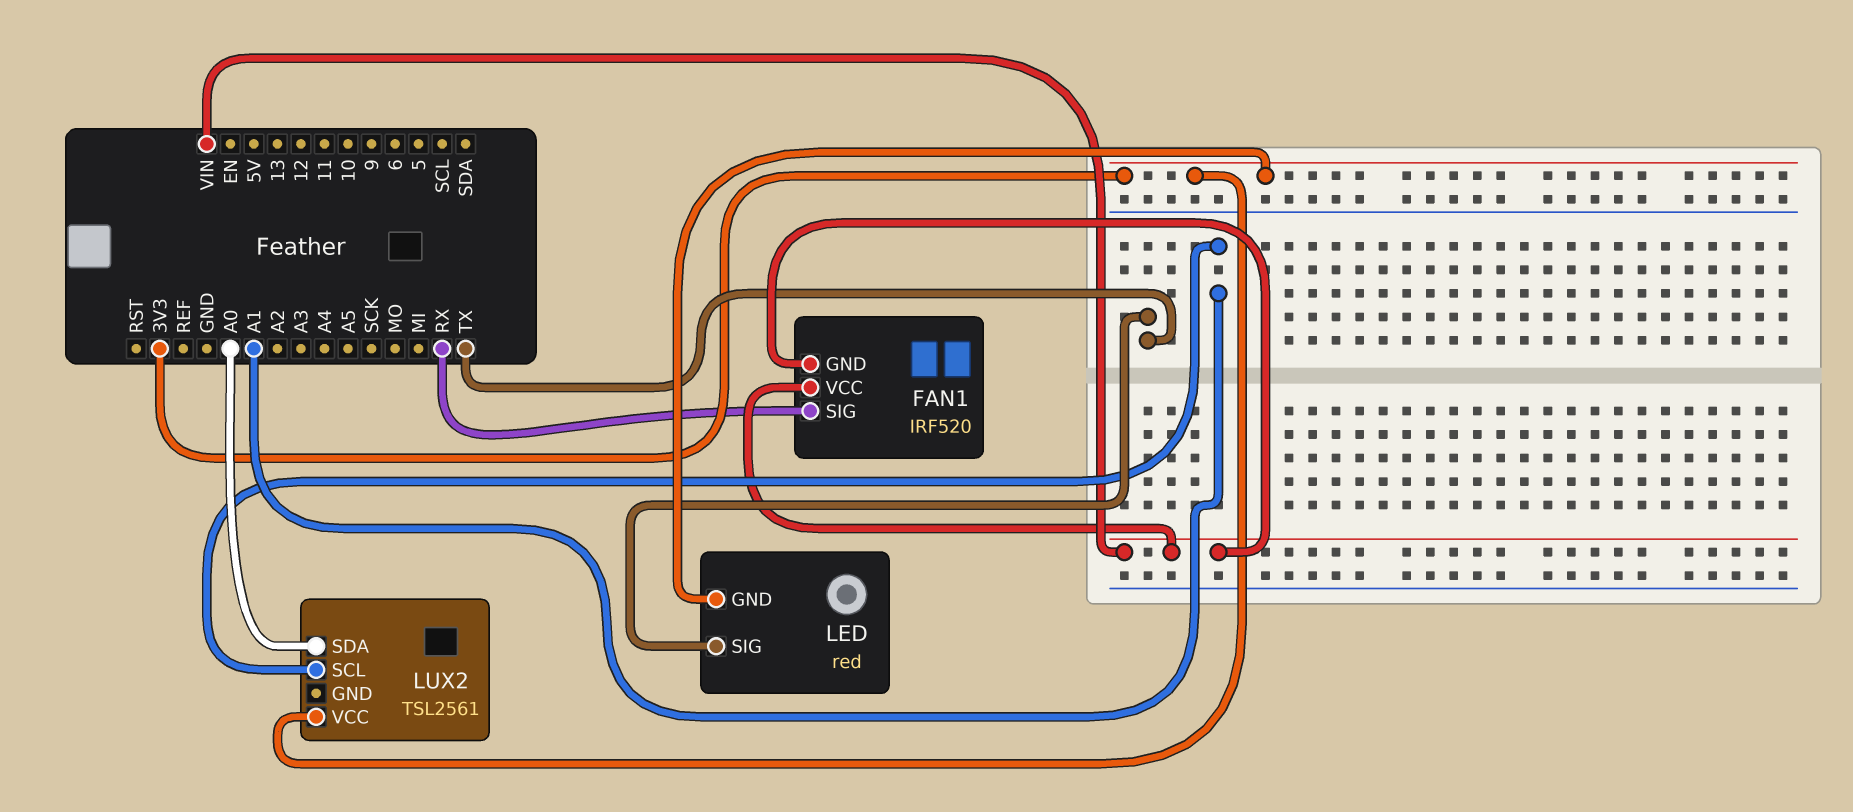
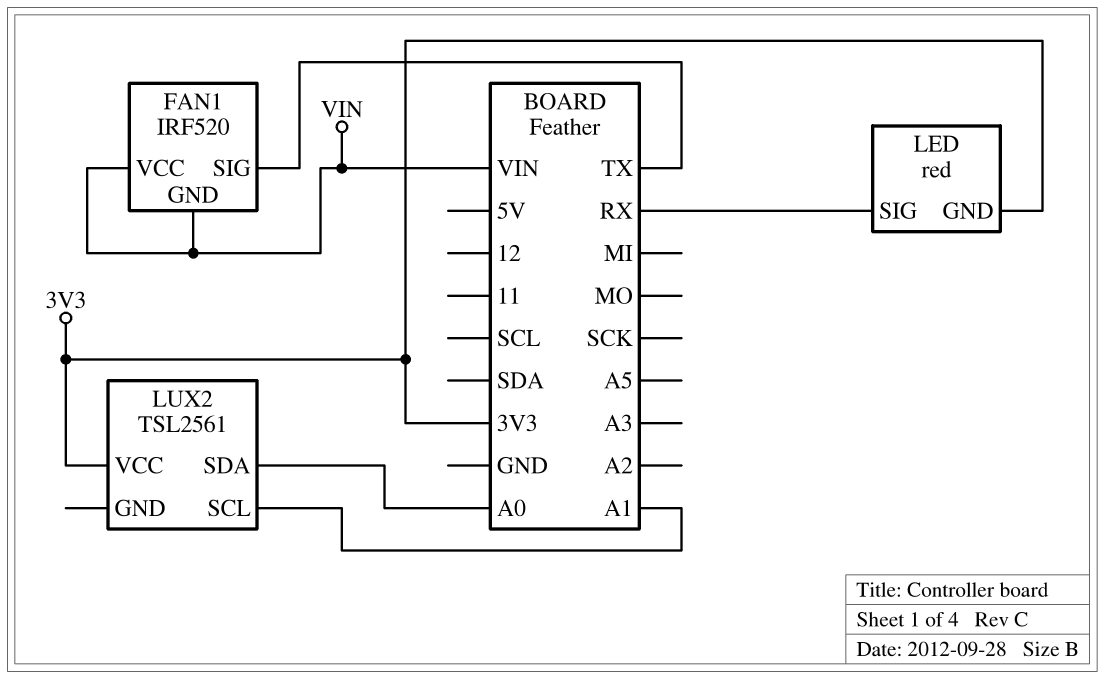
FAN1 pin SIG: RX -> TX
LED pin SIG: TX -> RX

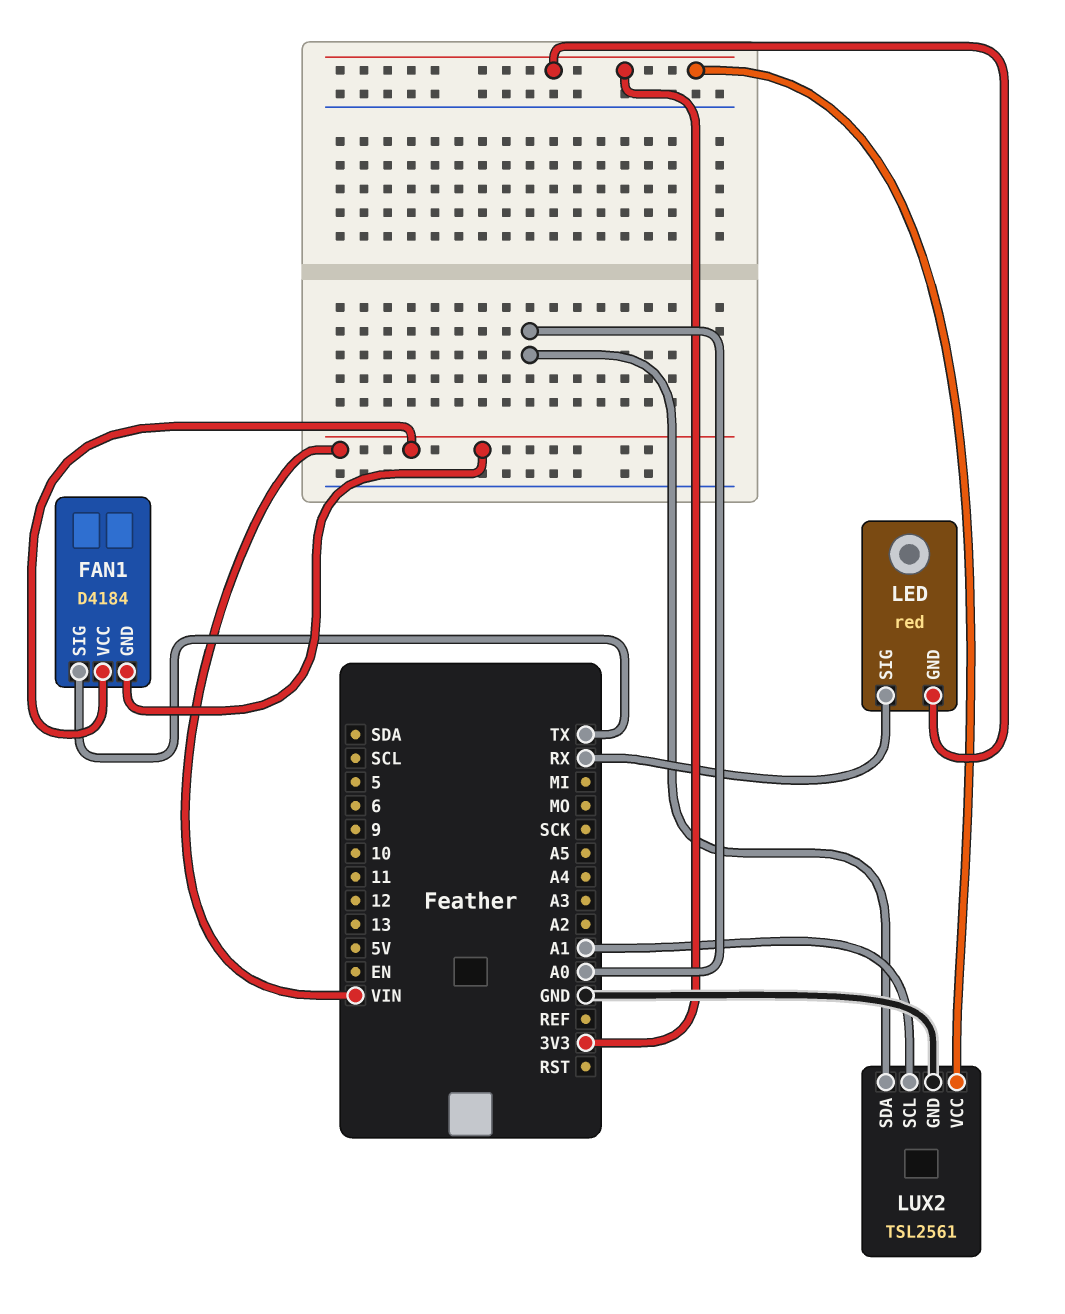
FAN1: IRF520 -> D4184
LUX2 pin GND: none -> GND

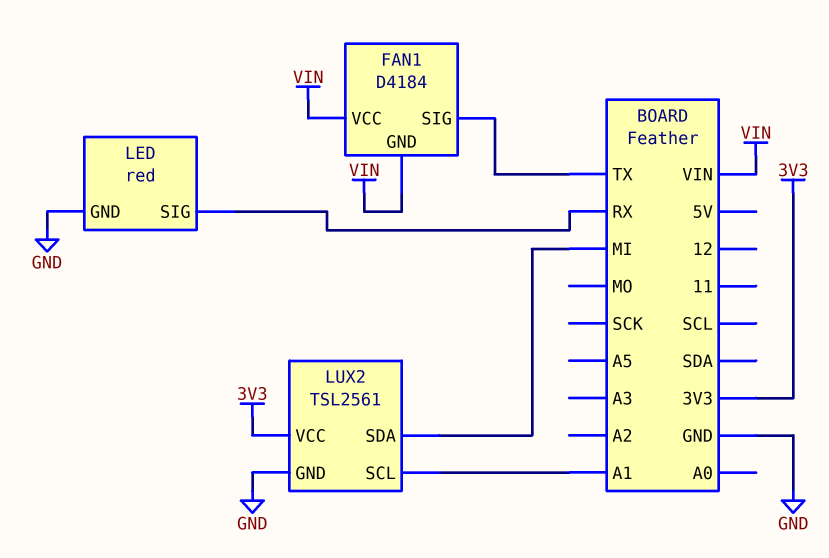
LED pin GND: 3V3 -> GND
LUX2 pin SDA: A0 -> MI

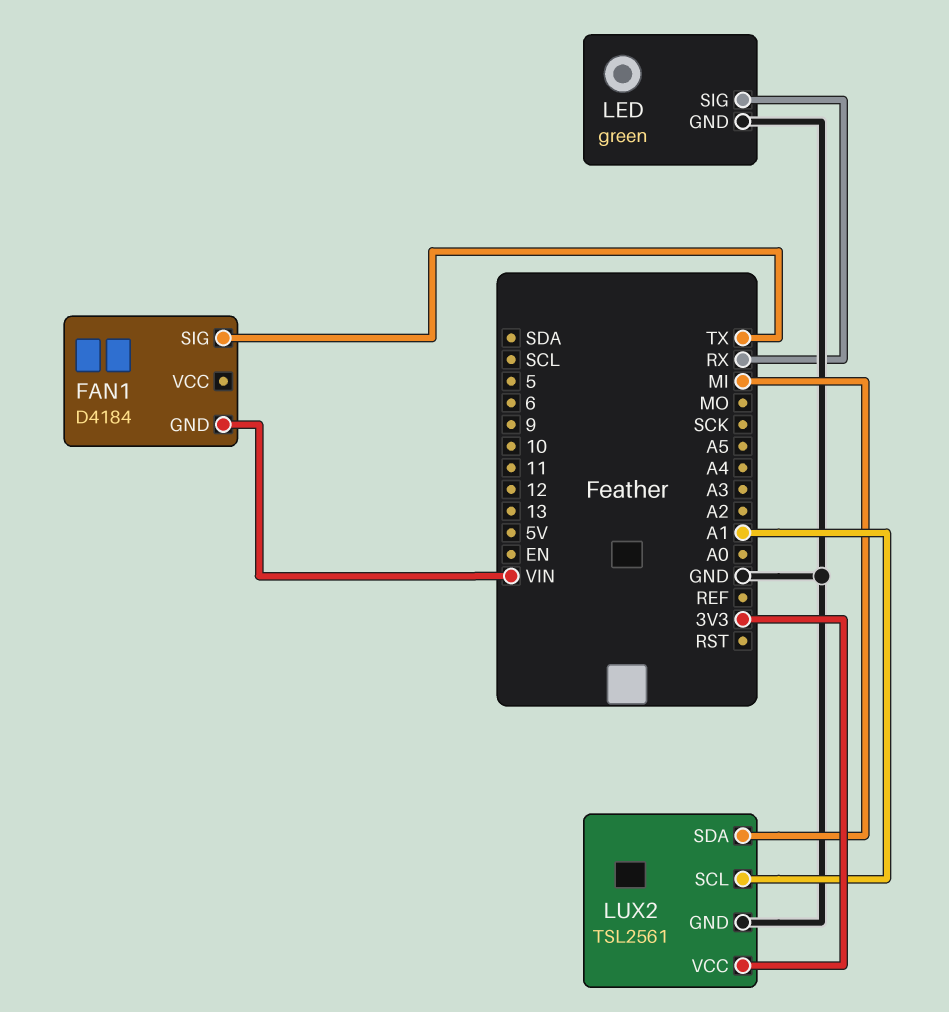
FAN1 pin VCC: VIN -> none
LED: red -> green

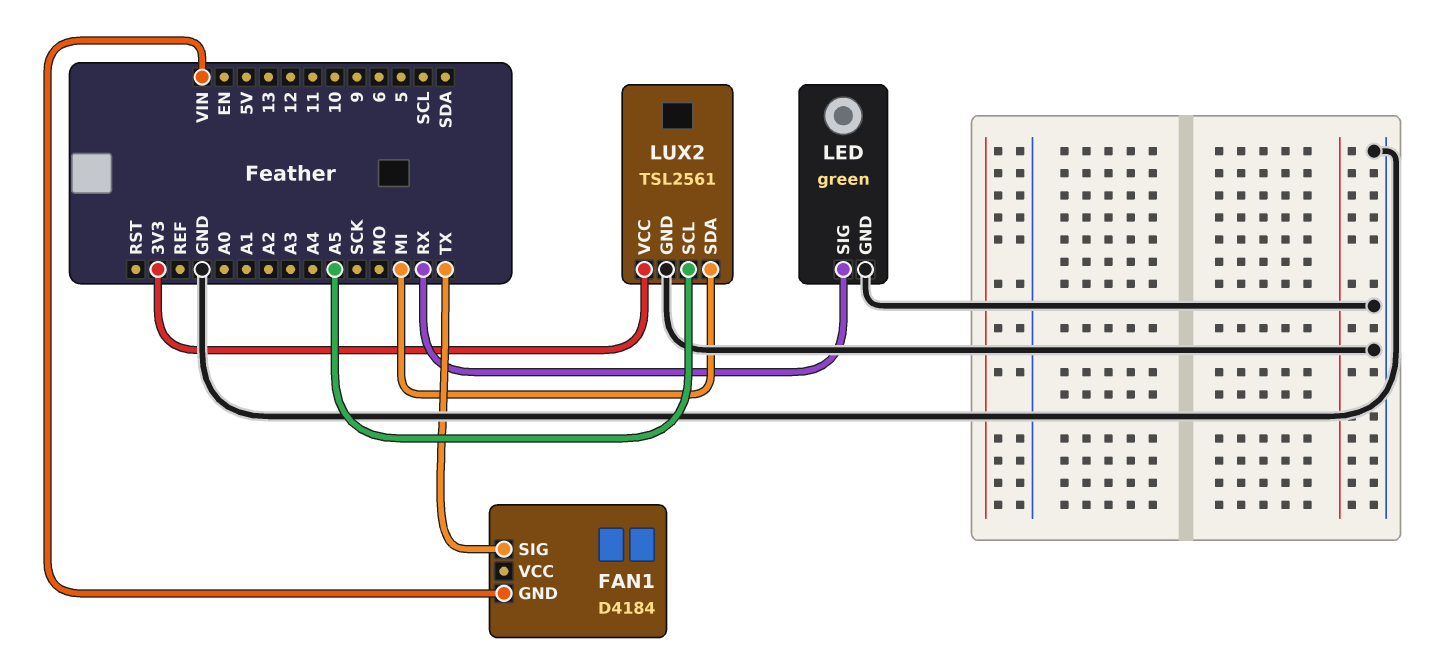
LUX2 pin SCL: A1 -> A5

